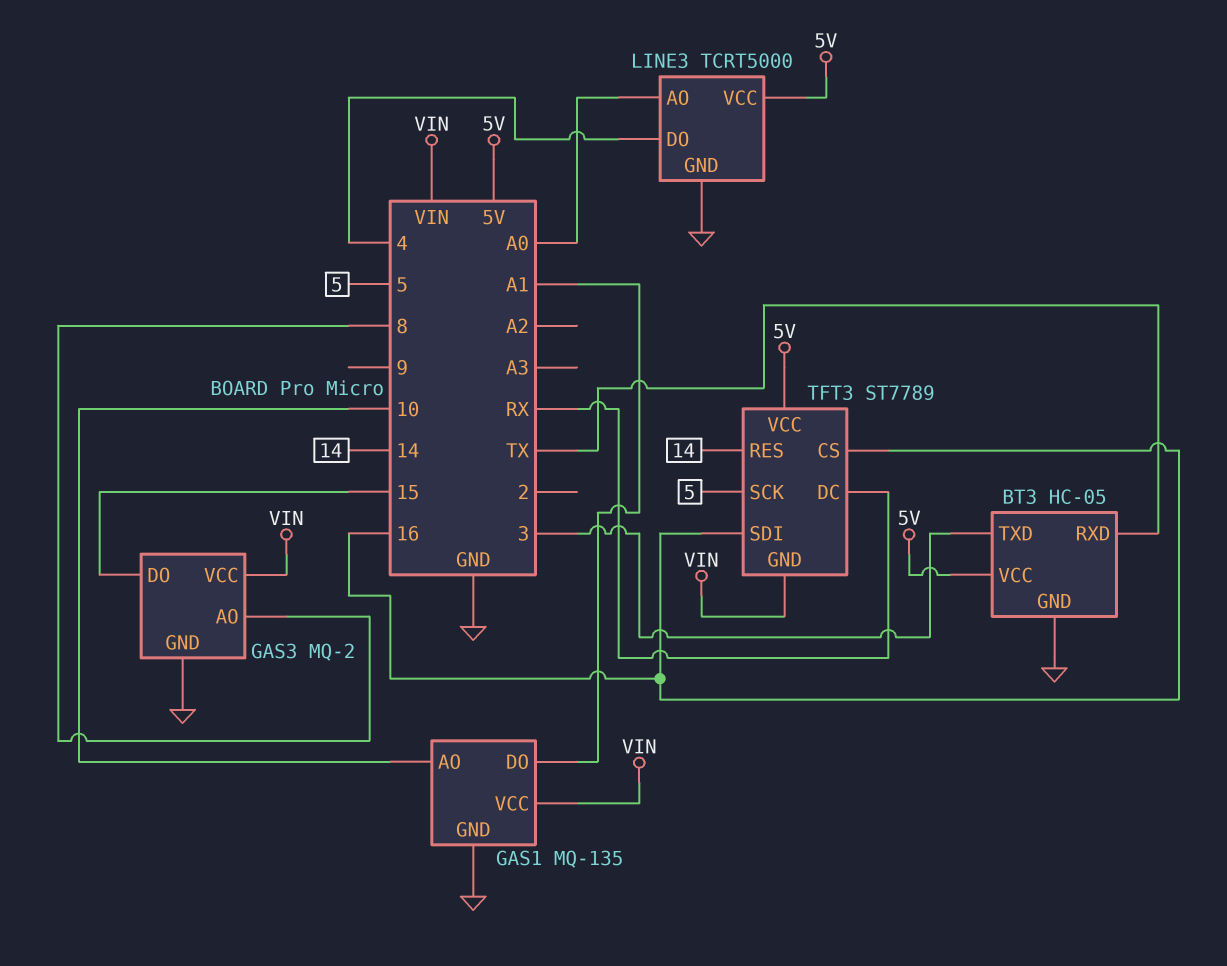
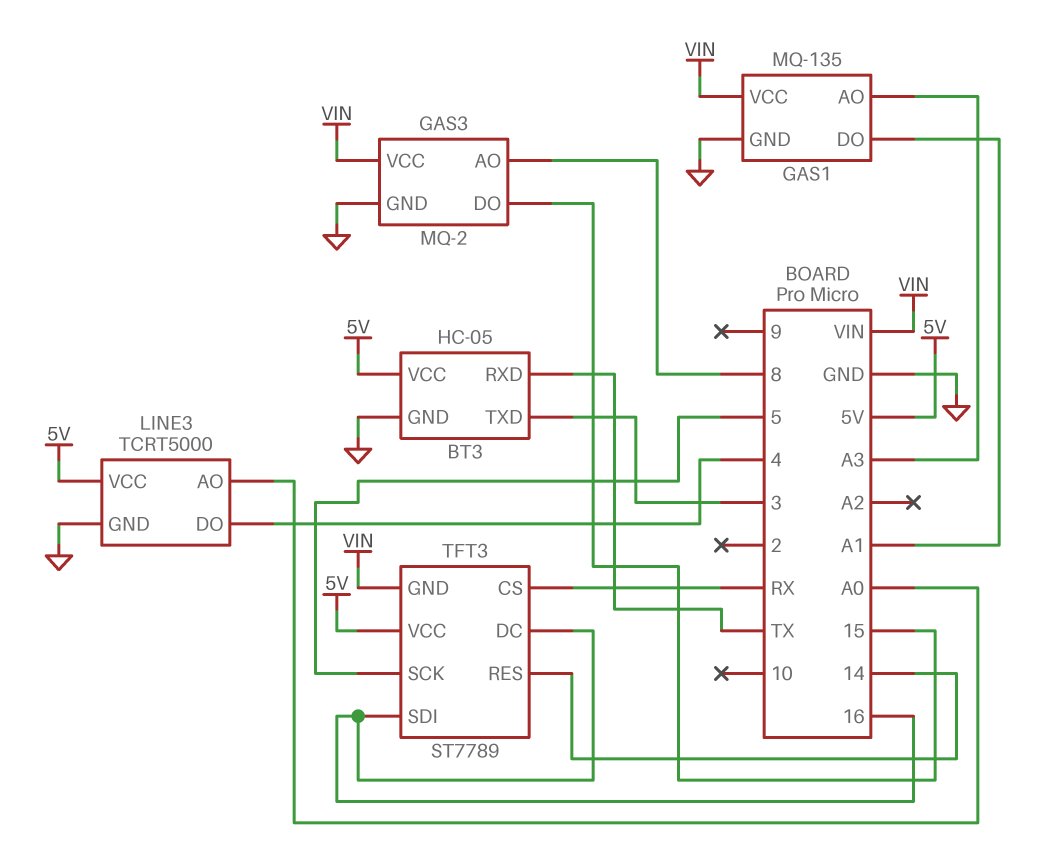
GAS1 pin AO: 10 -> A3
TFT3 pin CS: 16 -> RX
TFT3 pin DC: RX -> 16

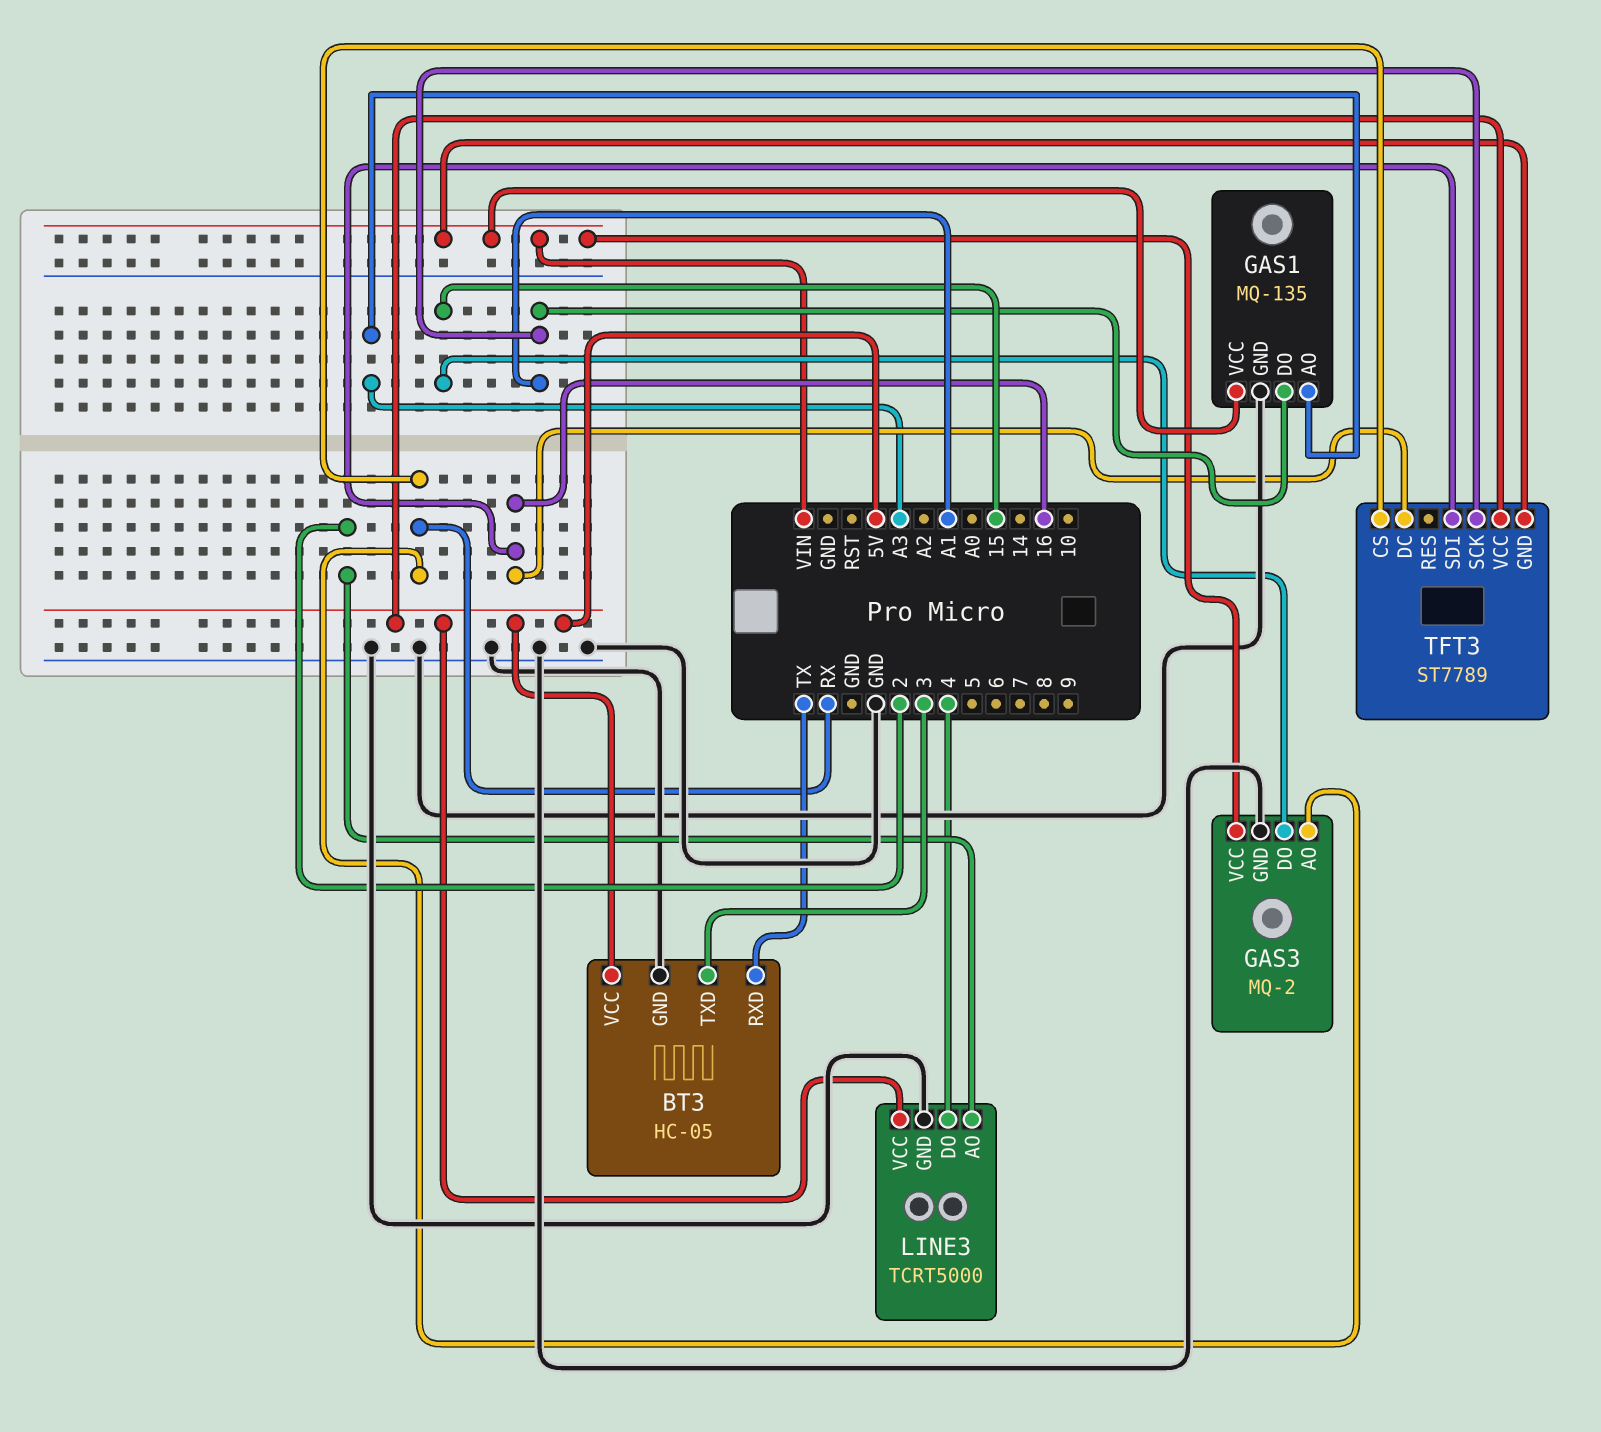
GAS3 pin AO: 8 -> RX
LINE3 pin AO: A0 -> 2
TFT3 pin RES: 14 -> none
TFT3 pin SCK: 5 -> A1

